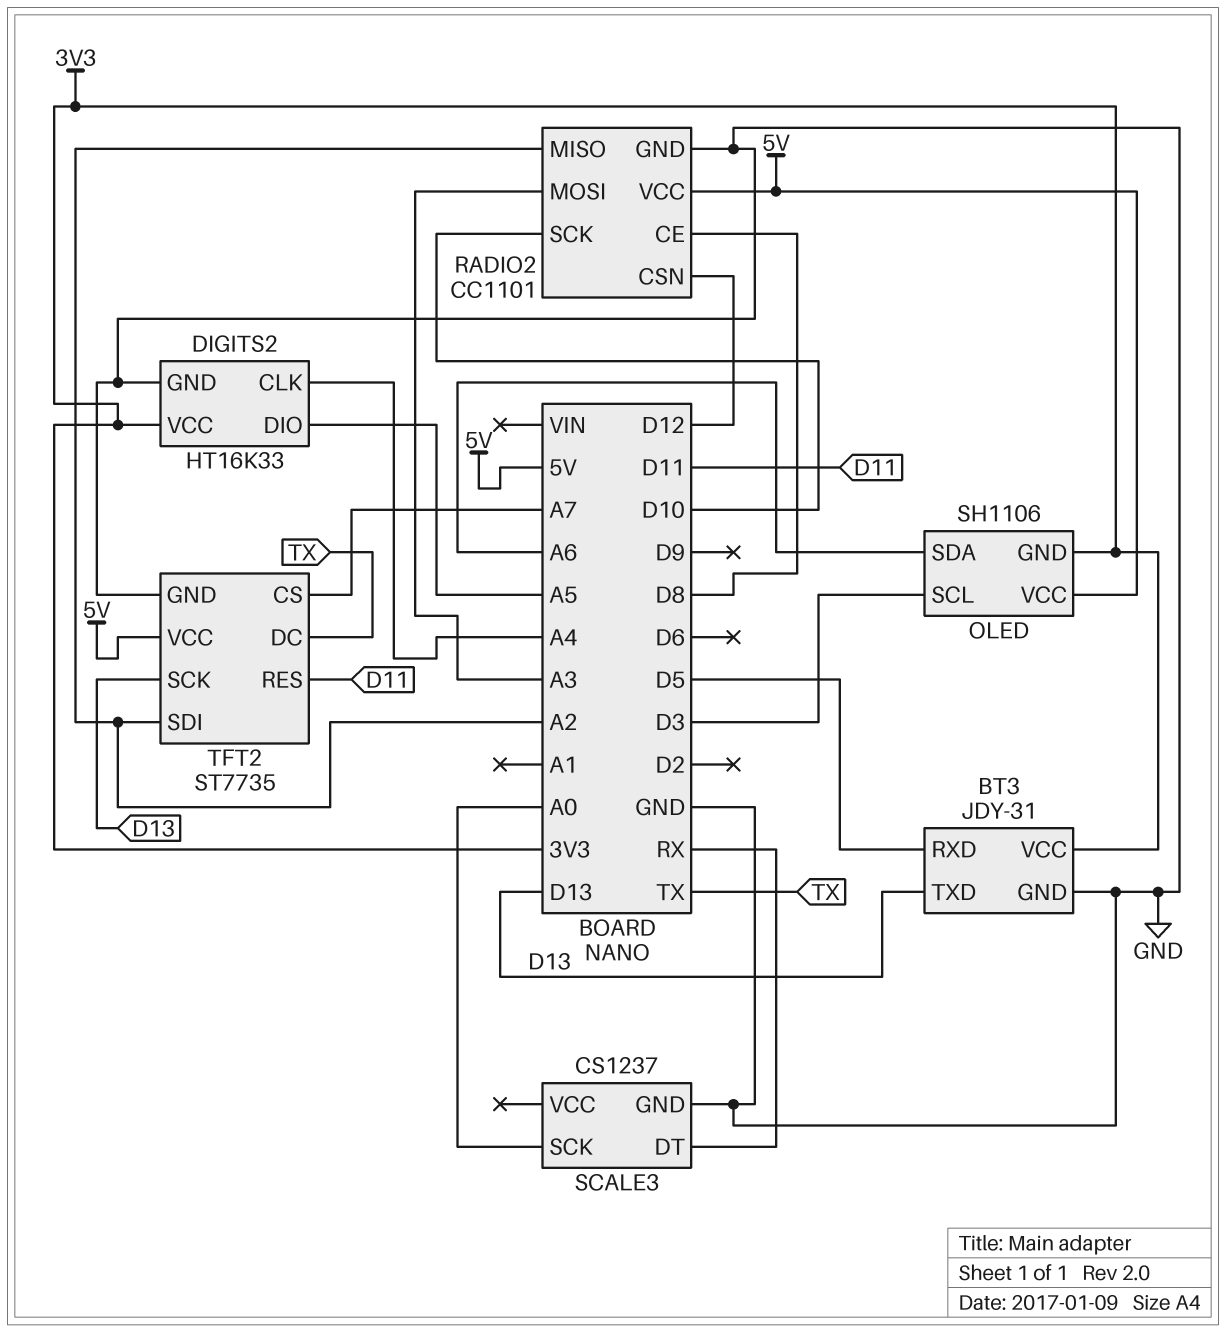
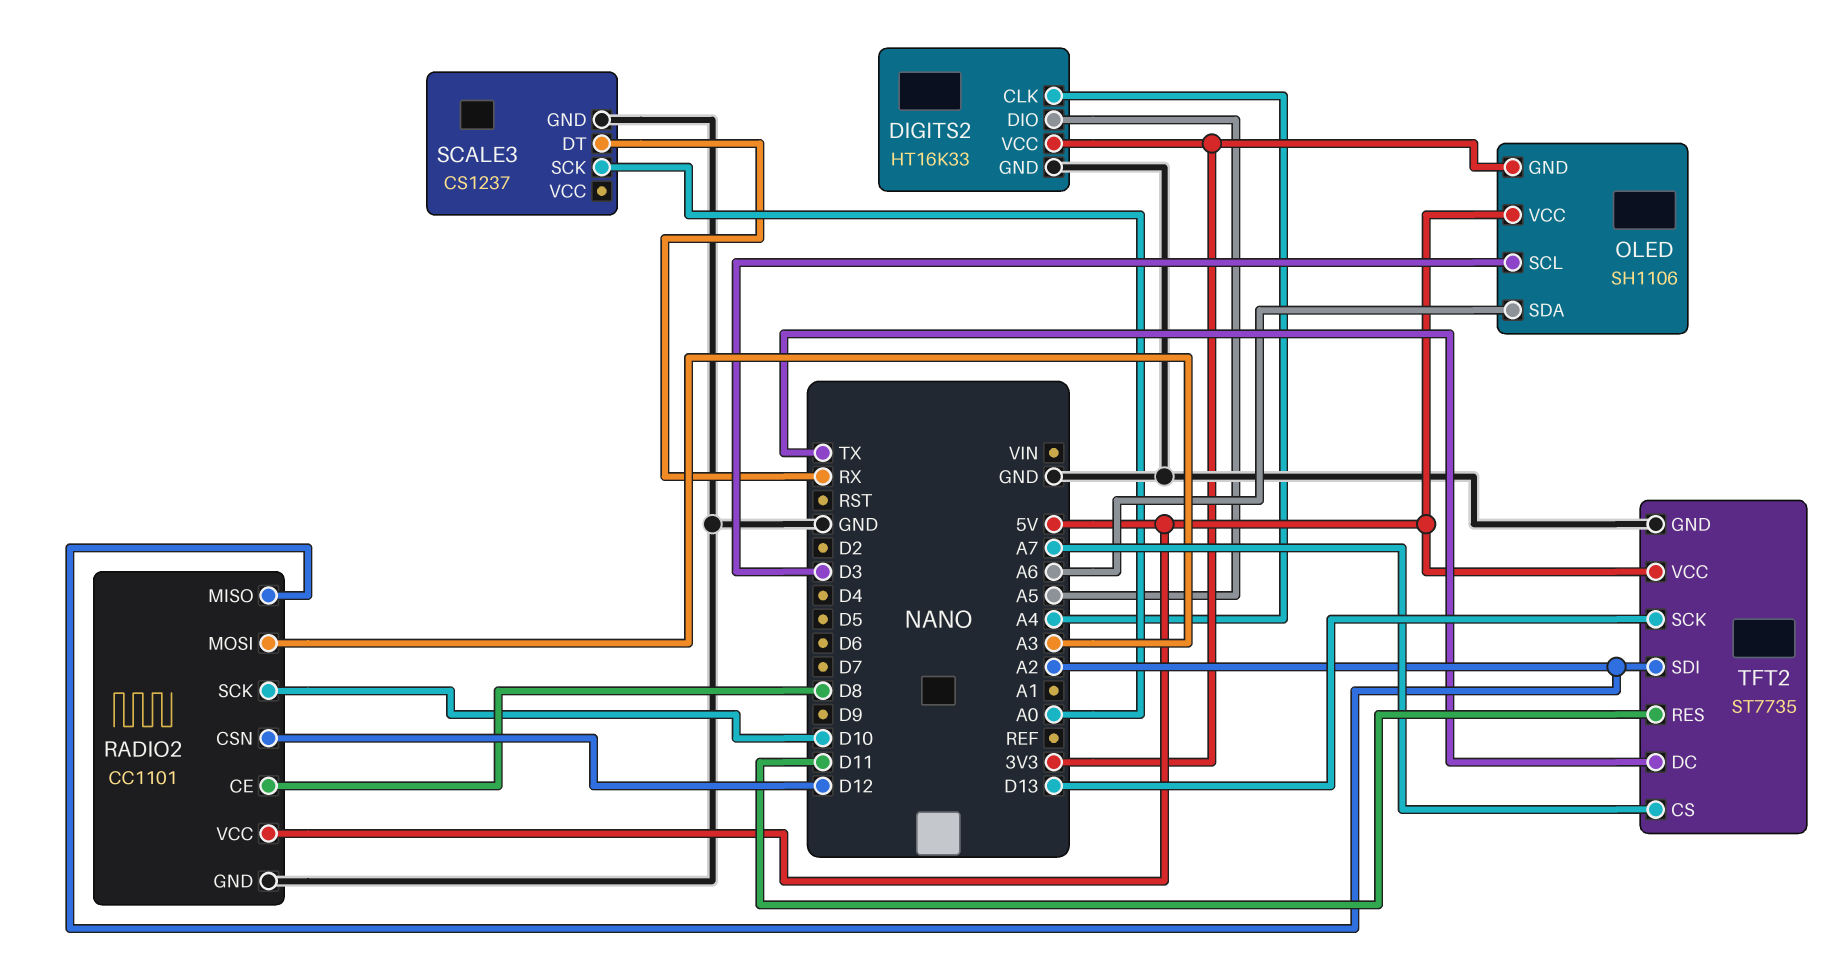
BT3: JDY-31 -> none
BT3 pin GND: GND -> none
BT3 pin RXD: D5 -> none
BT3 pin TXD: D13 -> none
BT3 pin VCC: 3V3 -> none

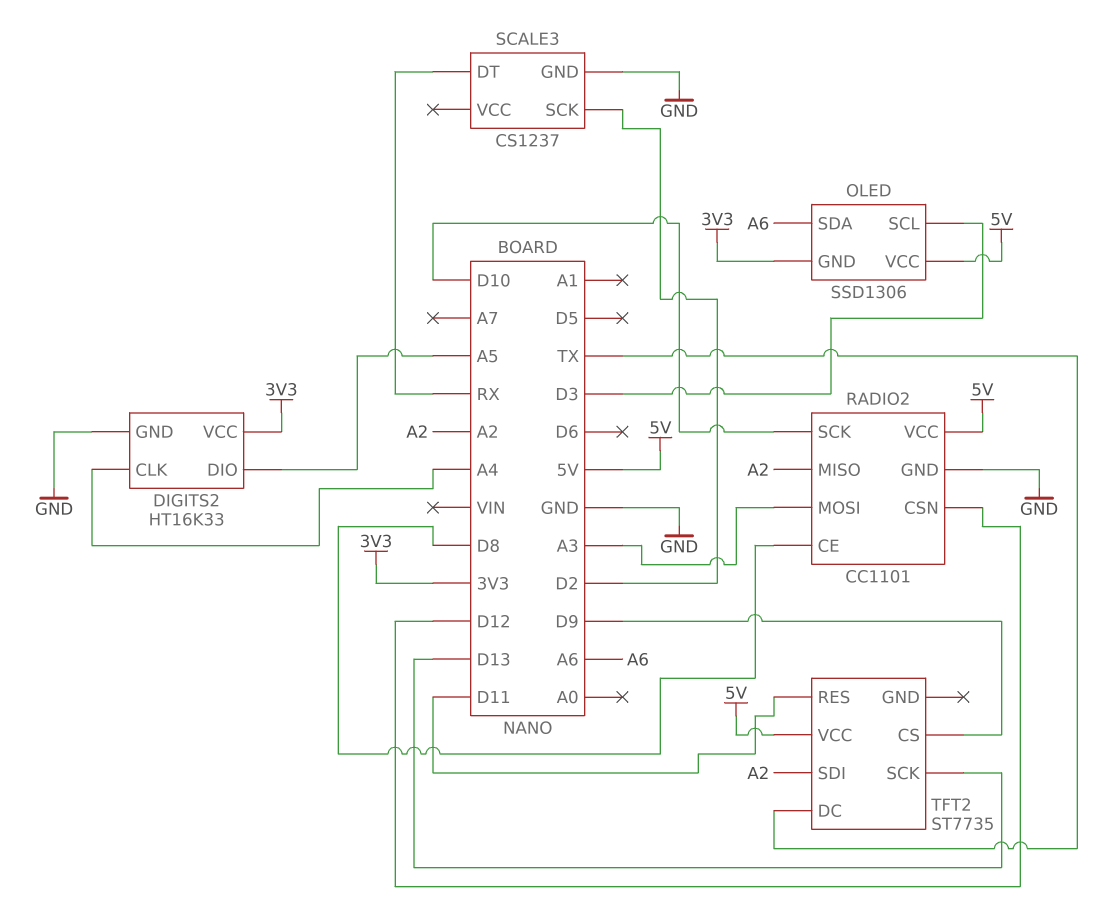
OLED: SH1106 -> SSD1306
SCALE3 pin SCK: A0 -> D2
TFT2 pin CS: A7 -> D9
TFT2 pin GND: GND -> none

